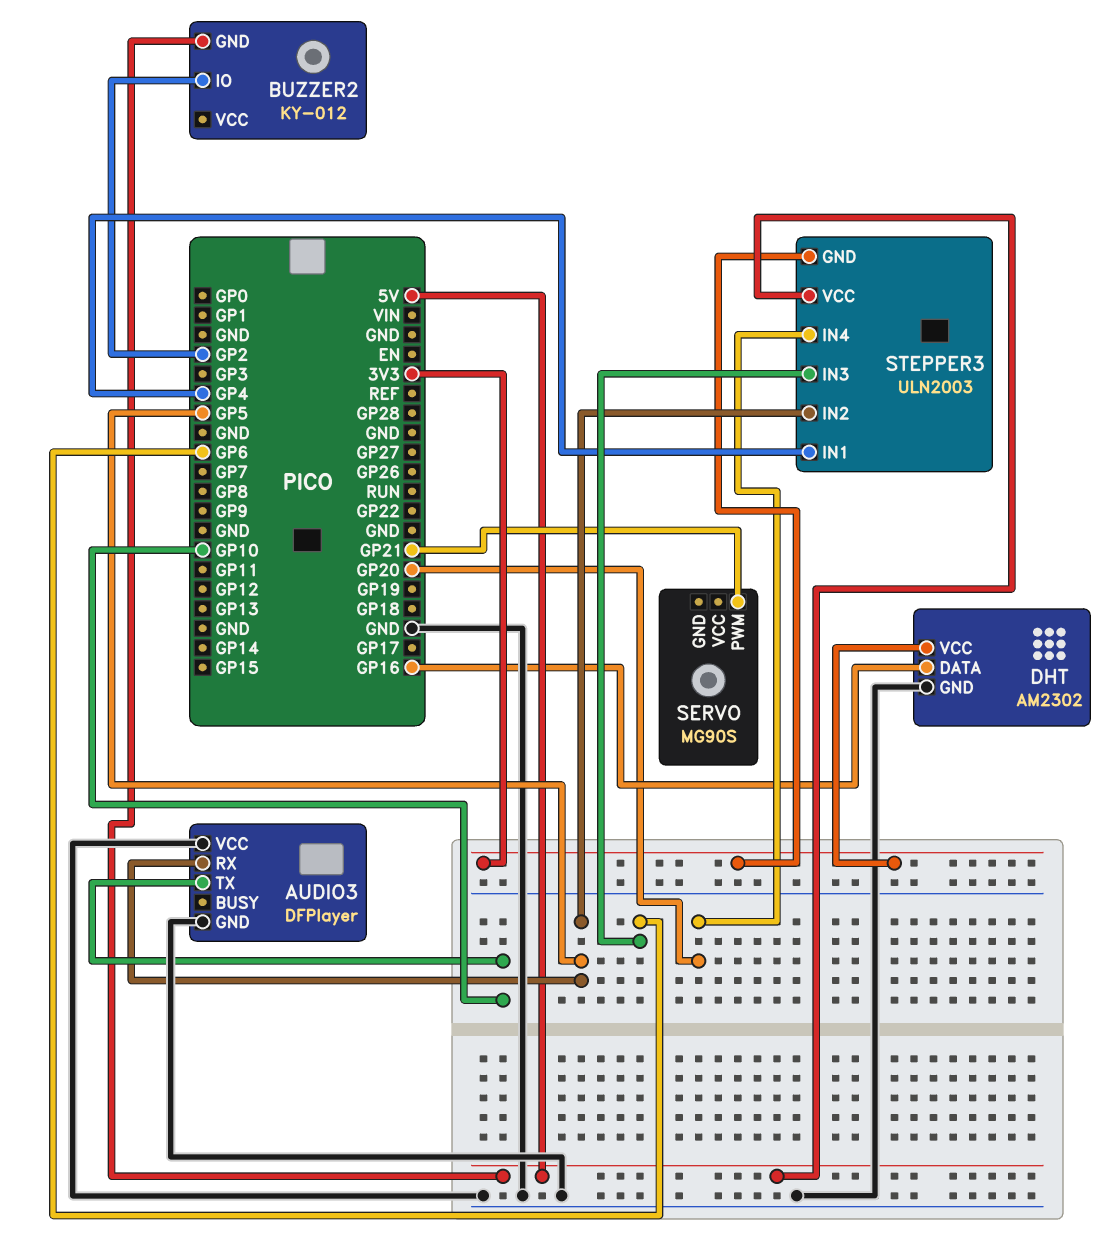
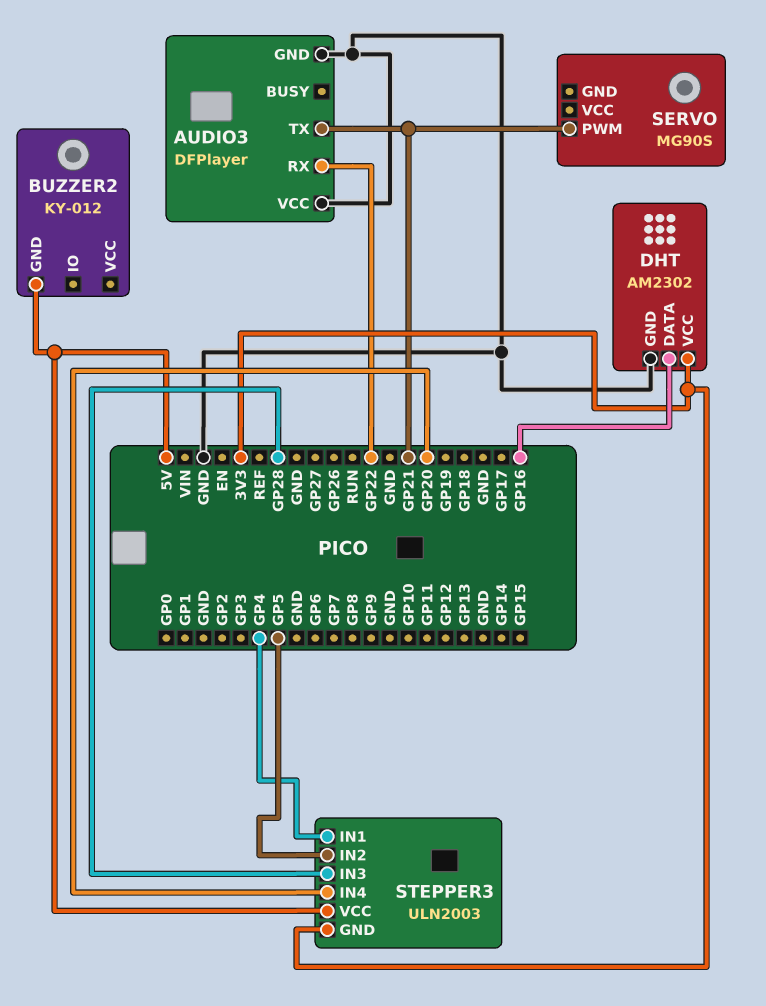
AUDIO3 pin RX: GP5 -> GP22
AUDIO3 pin TX: GP10 -> GP21
BUZZER2 pin IO: GP2 -> none
STEPPER3 pin IN3: GP6 -> GP28

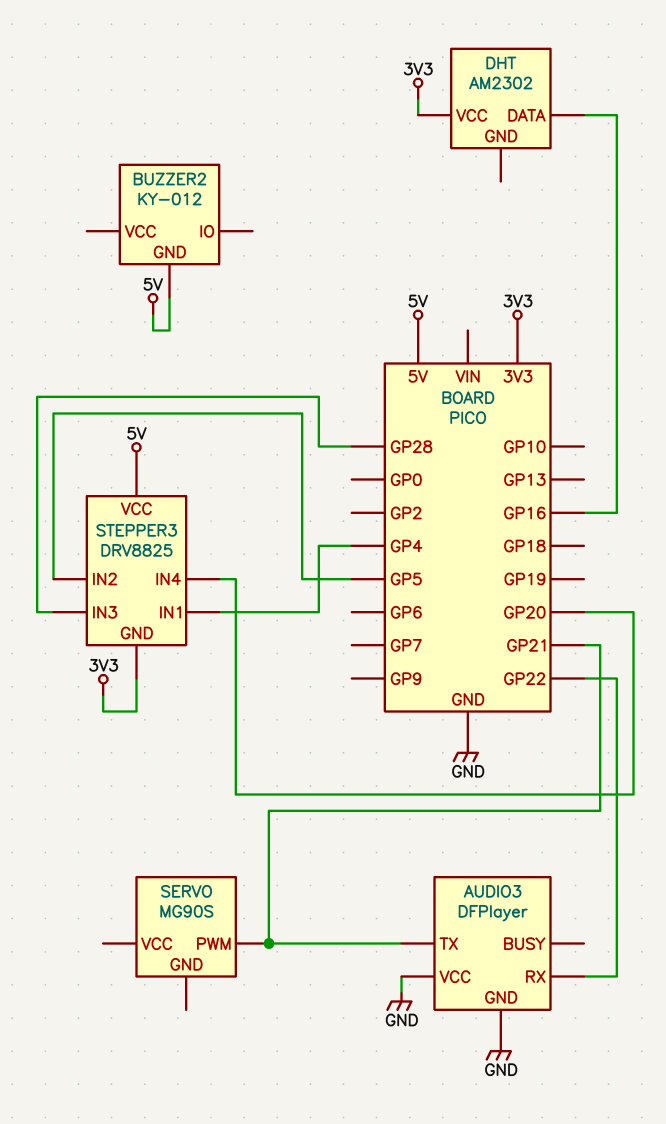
DHT pin GND: GND -> none
STEPPER3: ULN2003 -> DRV8825

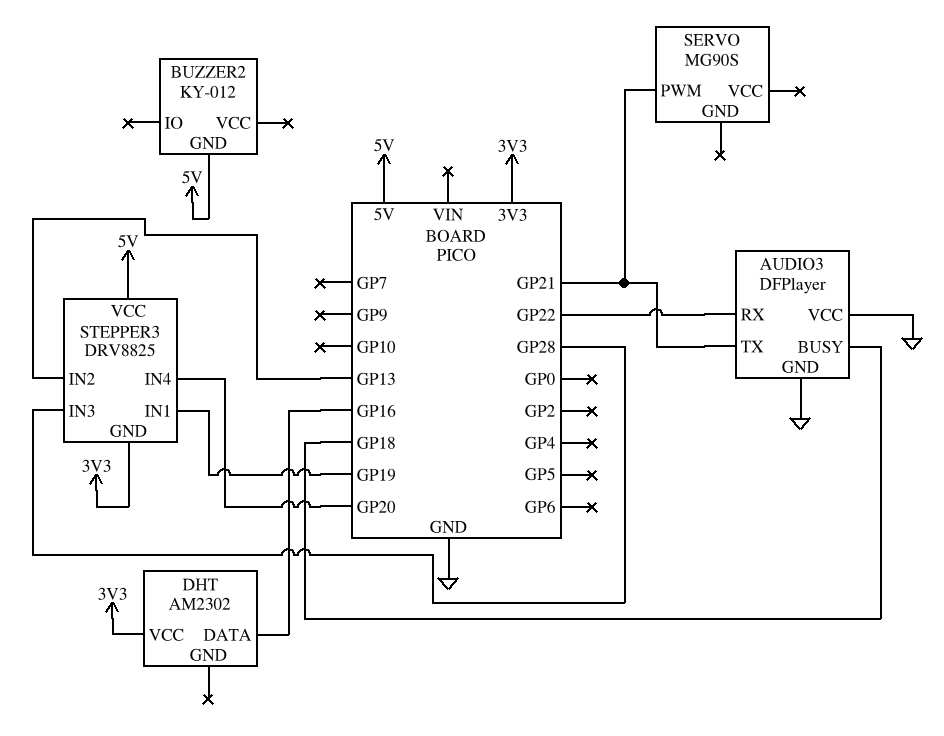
AUDIO3 pin BUSY: none -> GP18
STEPPER3 pin IN1: GP4 -> GP19
STEPPER3 pin IN2: GP5 -> GP13

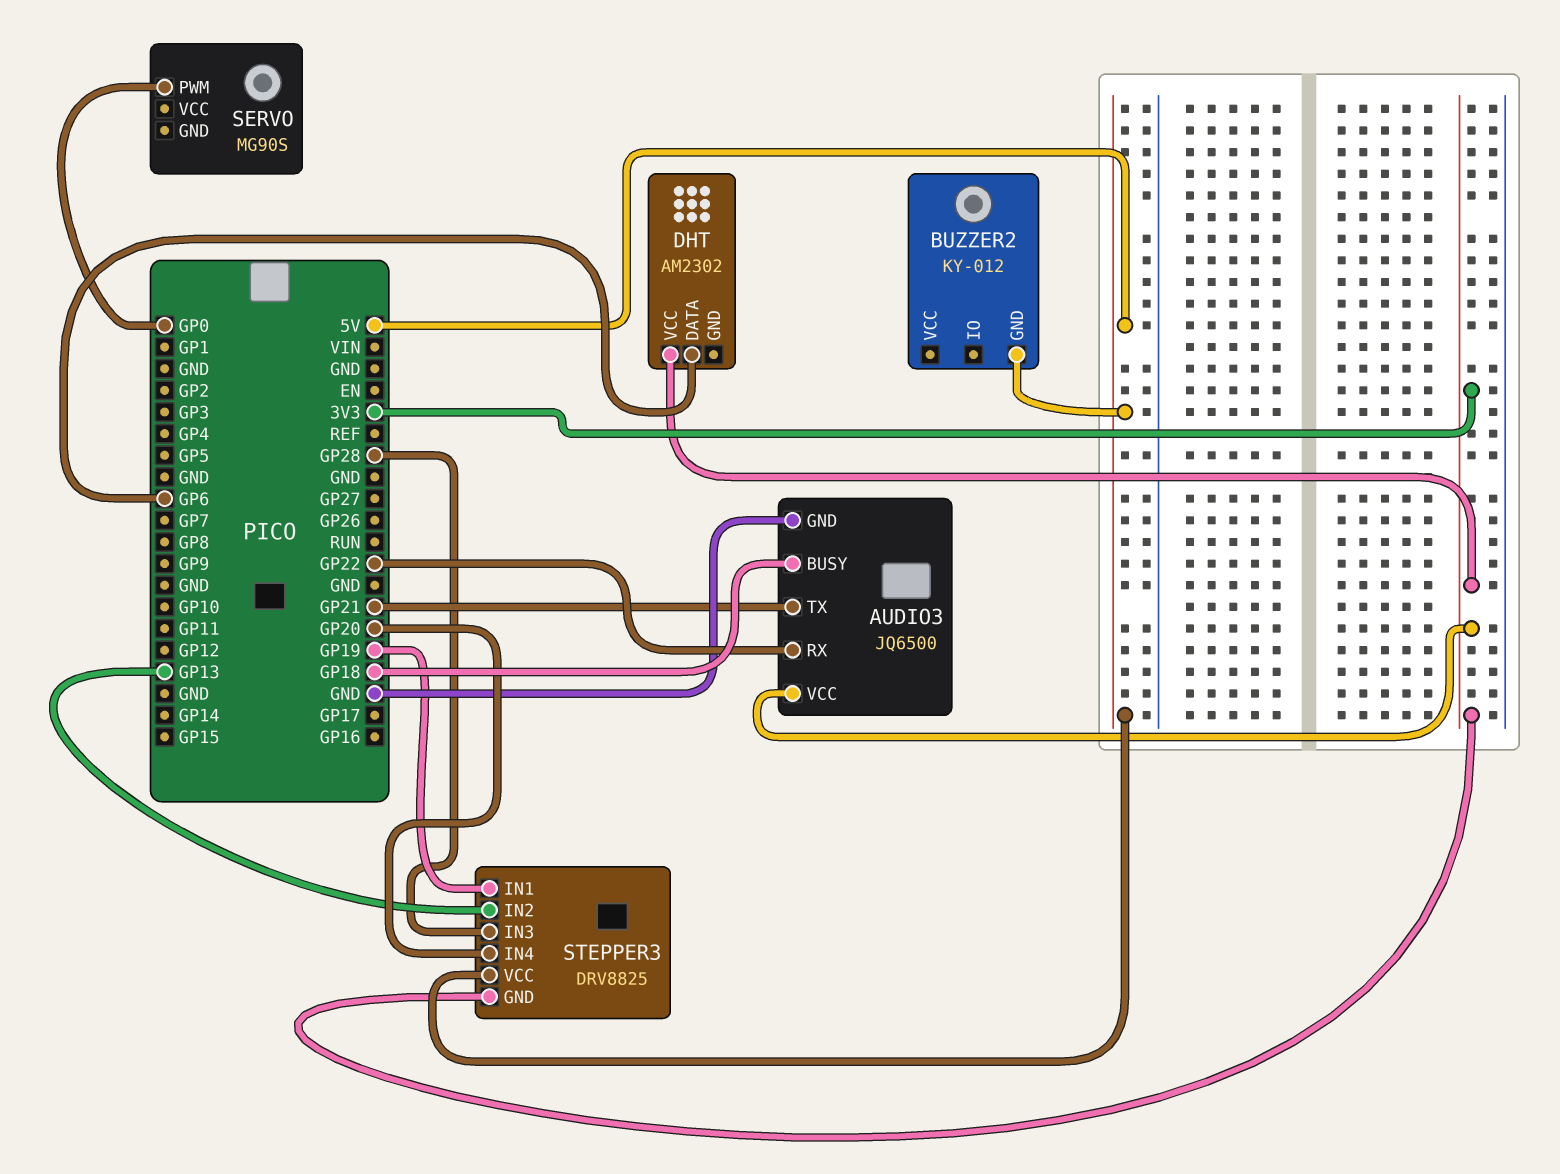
AUDIO3: DFPlayer -> JQ6500
AUDIO3 pin VCC: GND -> 3V3
DHT pin DATA: GP16 -> GP6
SERVO pin PWM: GP21 -> GP0

